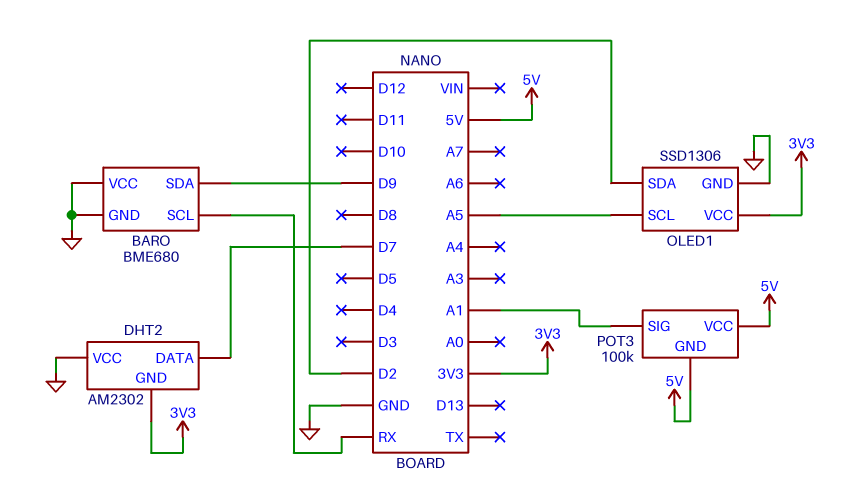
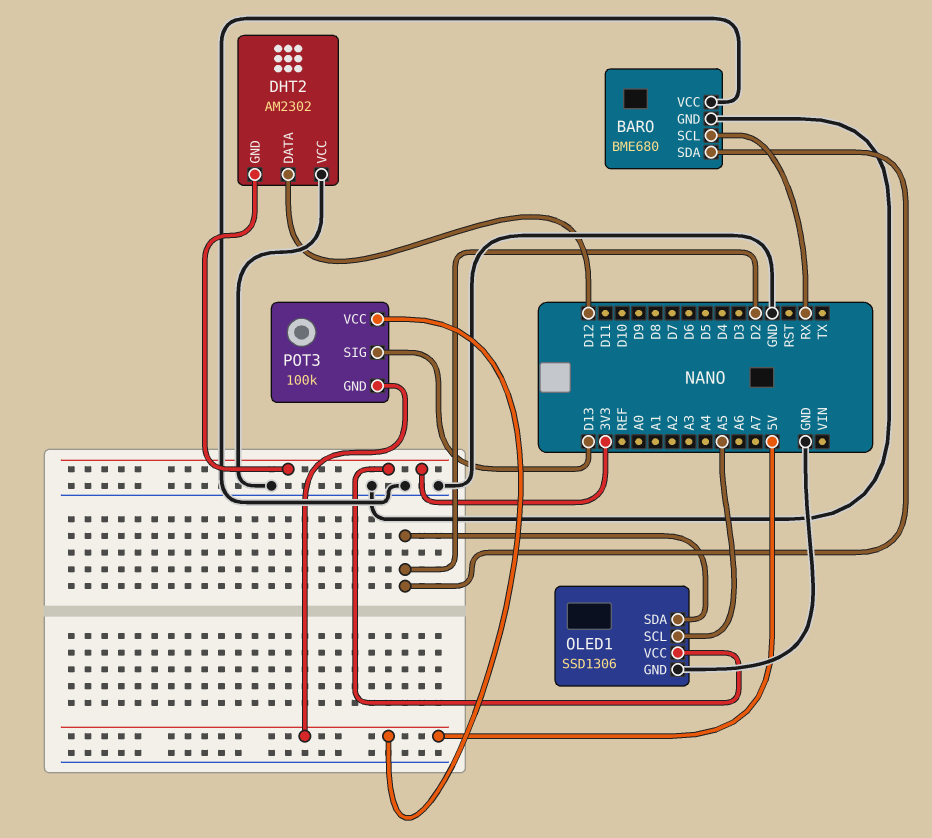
BARO pin SDA: D9 -> D2
DHT2 pin DATA: D7 -> D12
POT3 pin SIG: A1 -> D13

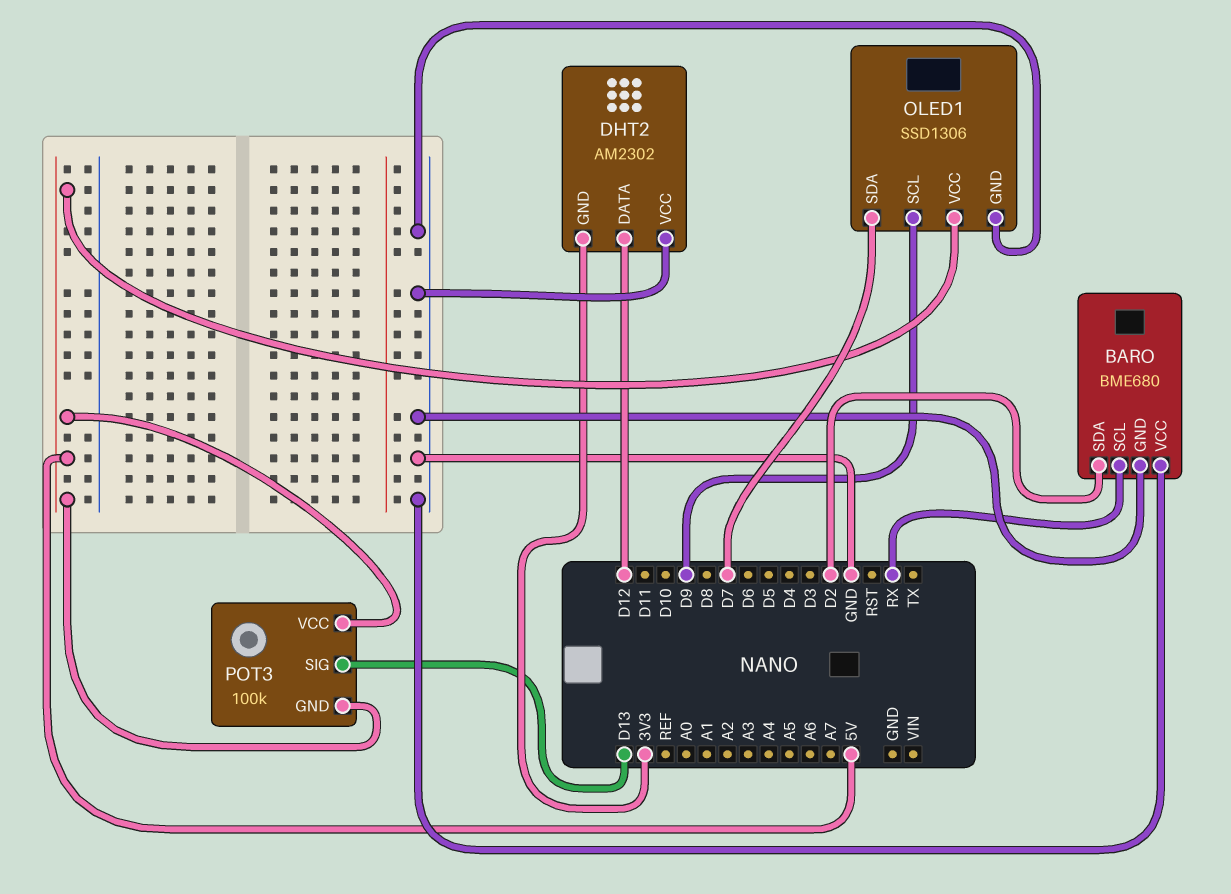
OLED1 pin SCL: A5 -> D9
OLED1 pin SDA: D2 -> D7
OLED1 pin VCC: 3V3 -> 5V

